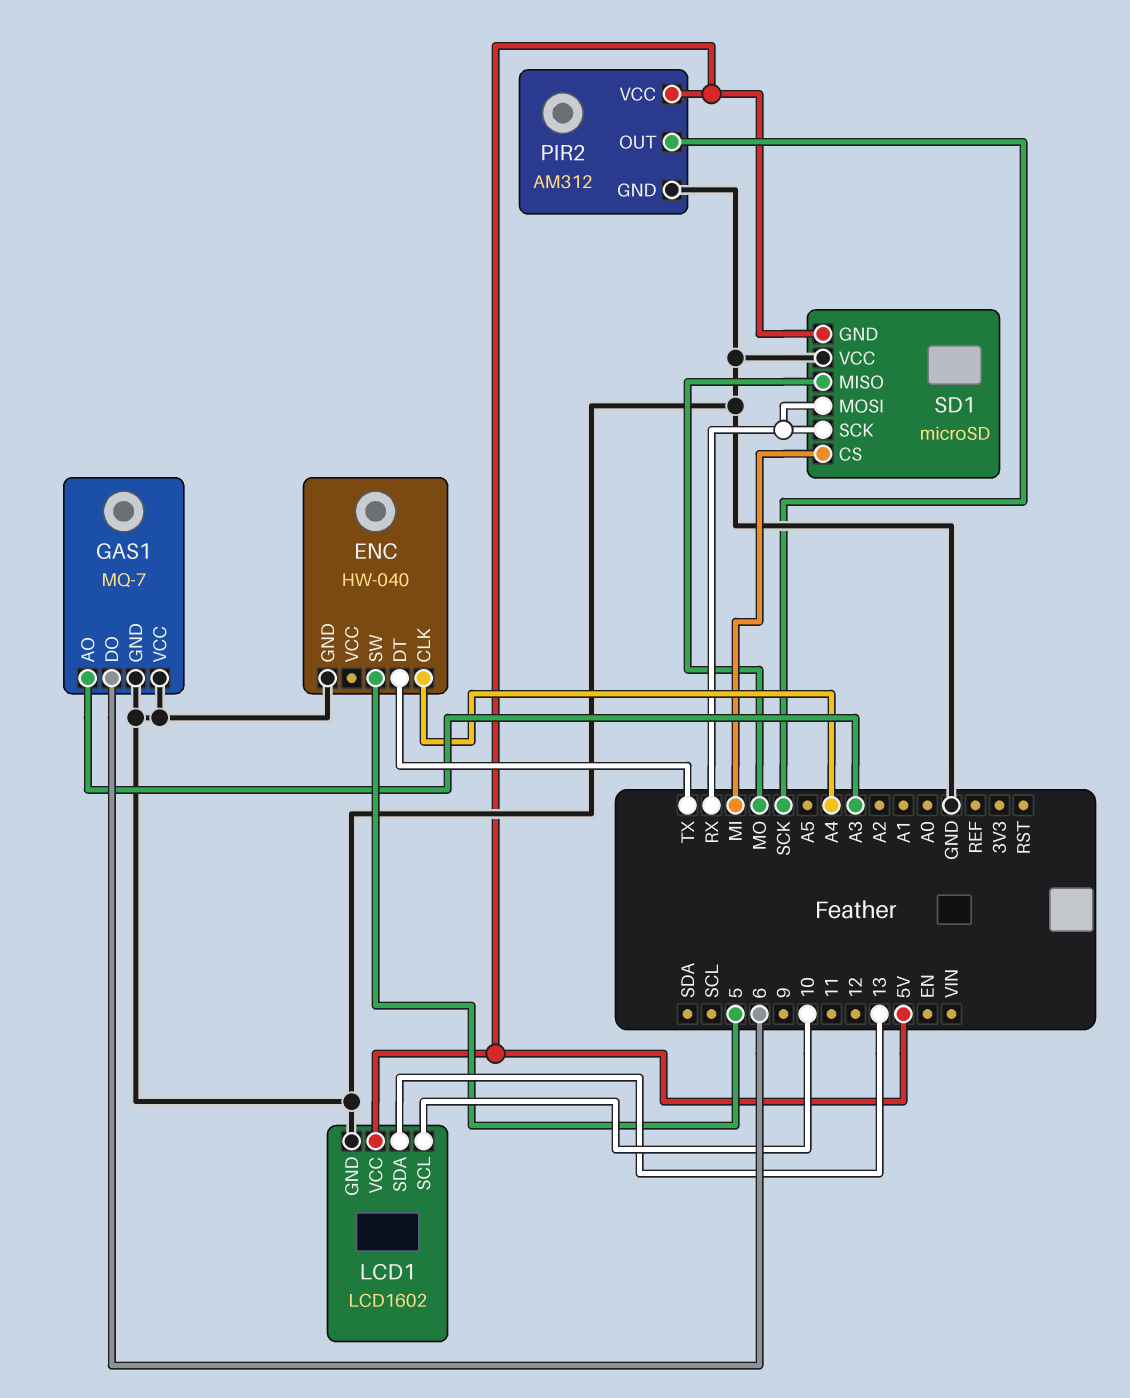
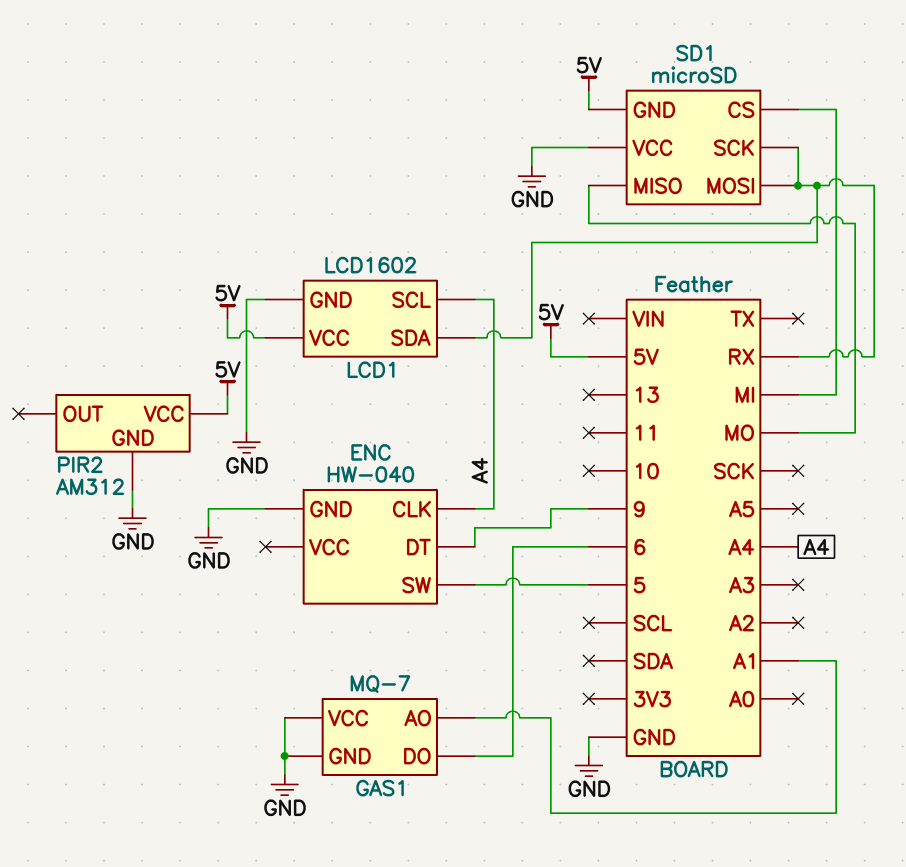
ENC pin DT: TX -> 9
GAS1 pin AO: A3 -> A1
LCD1 pin SCL: 10 -> A4
LCD1 pin SDA: 13 -> RX
PIR2 pin OUT: SCK -> none

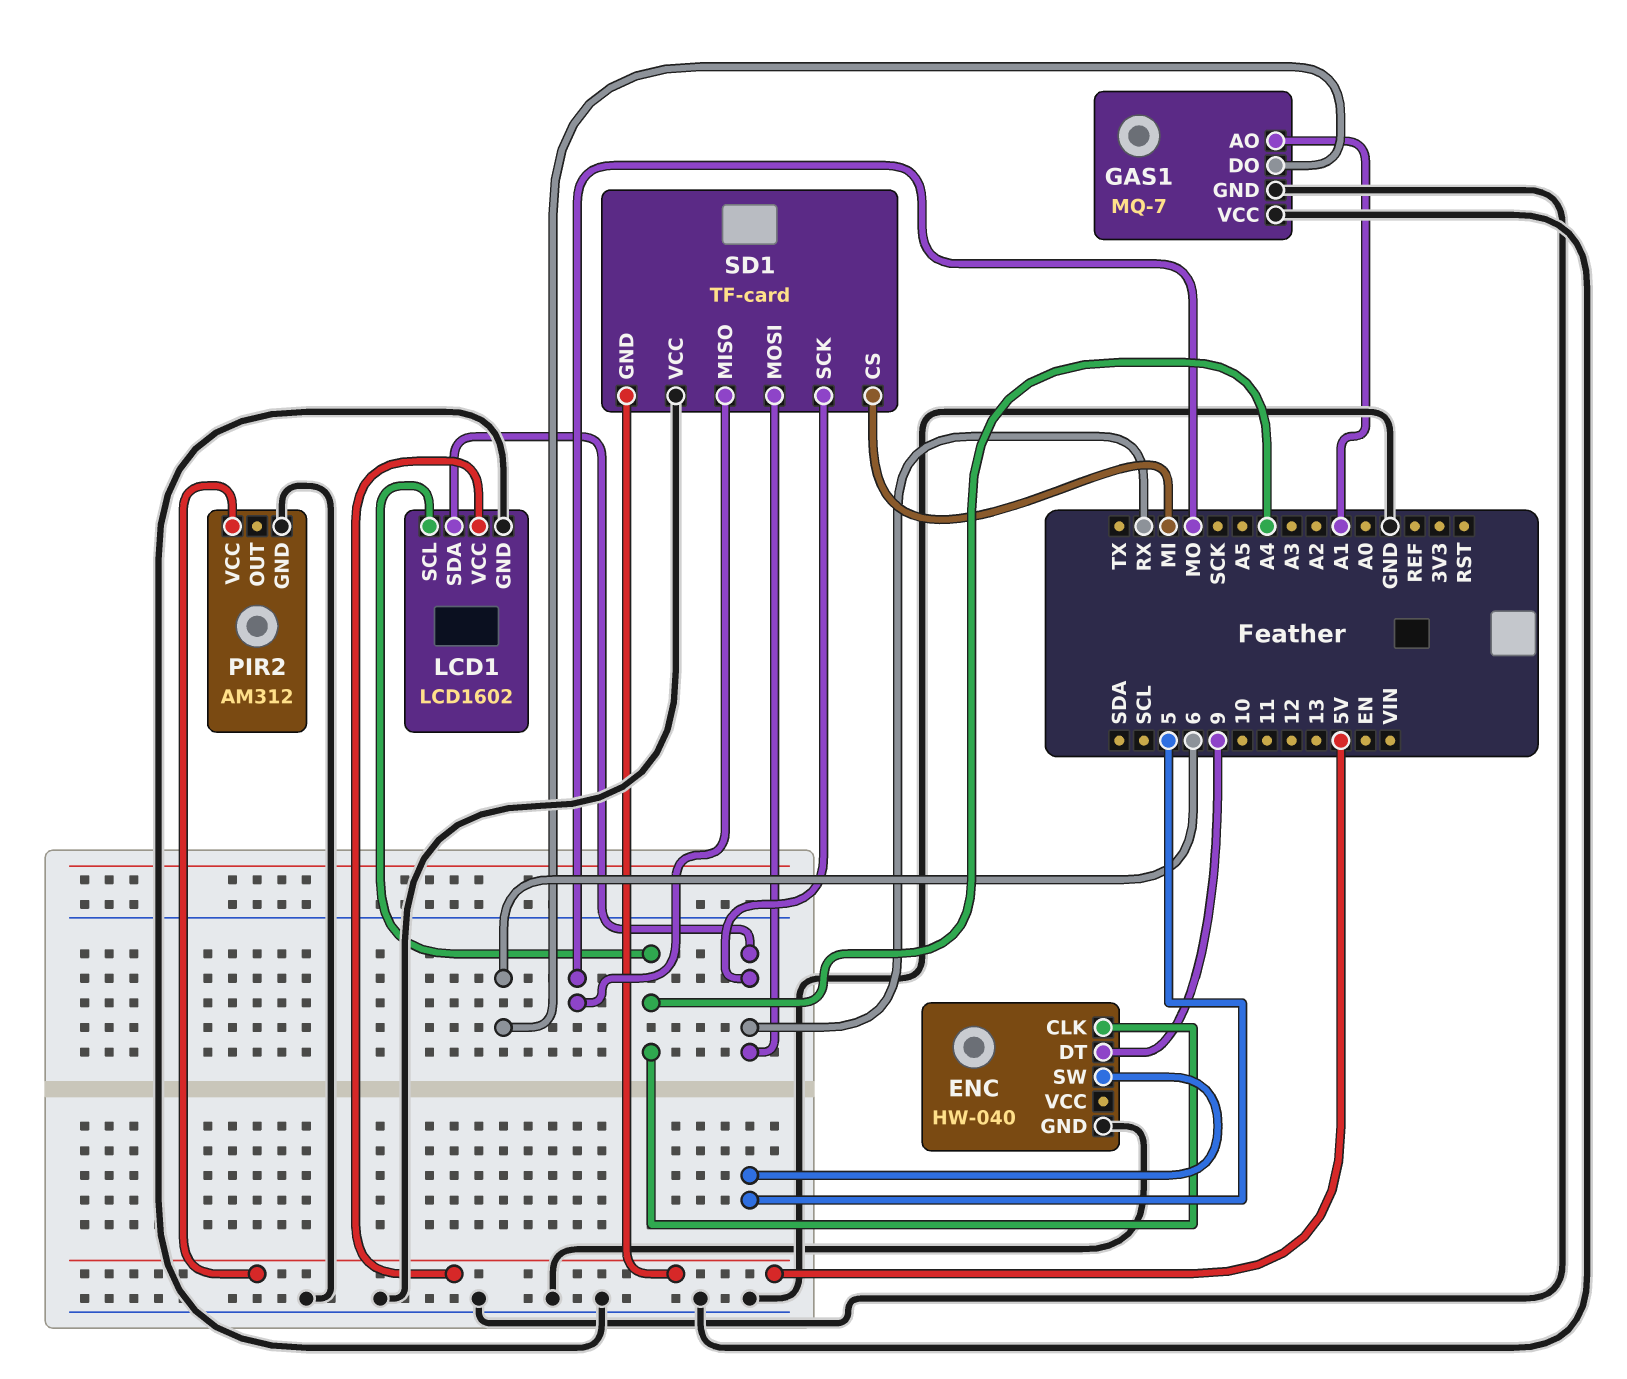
SD1: microSD -> TF-card

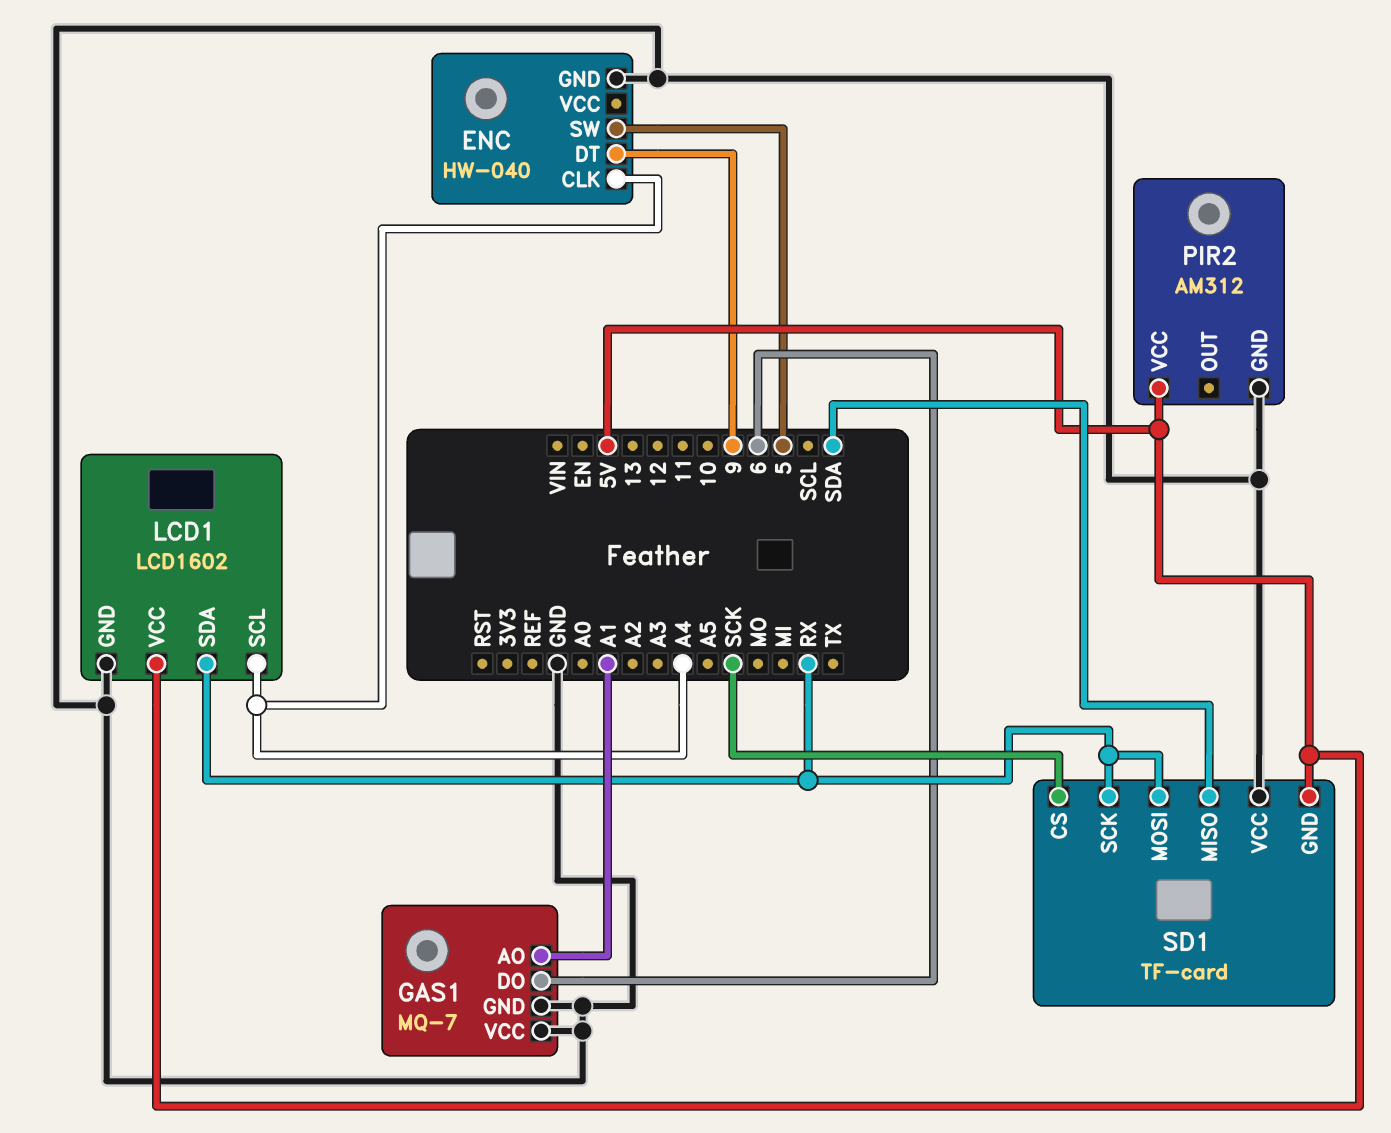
SD1 pin CS: MI -> SCK
SD1 pin MISO: MO -> SDA

